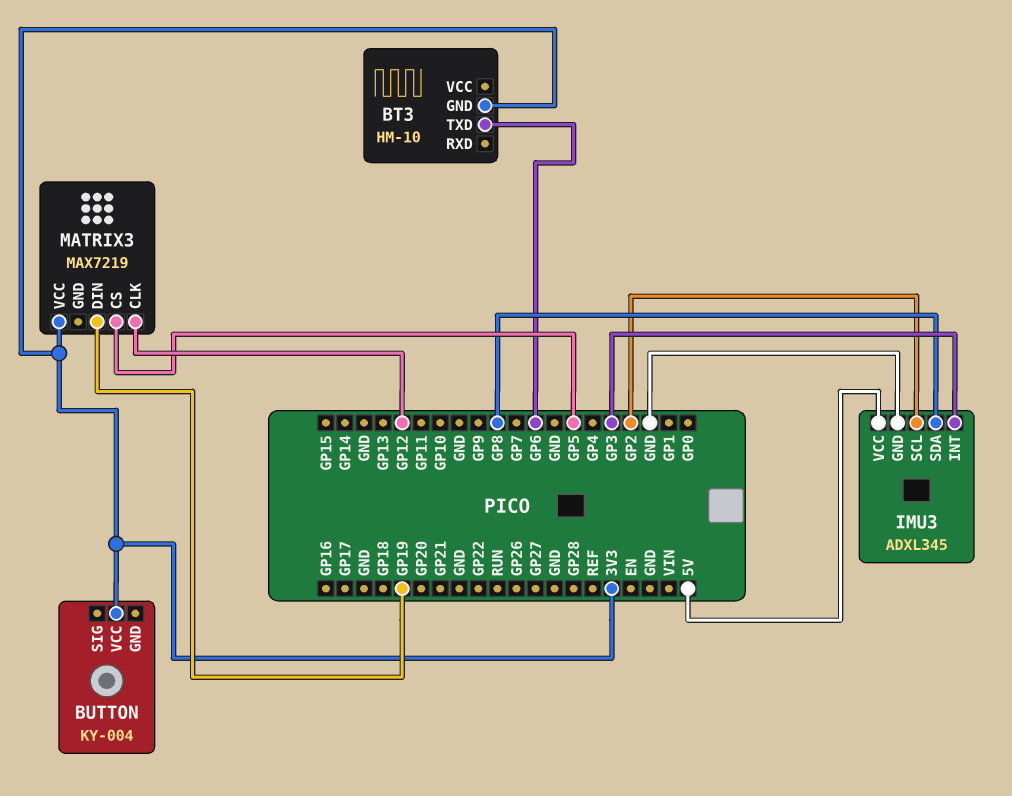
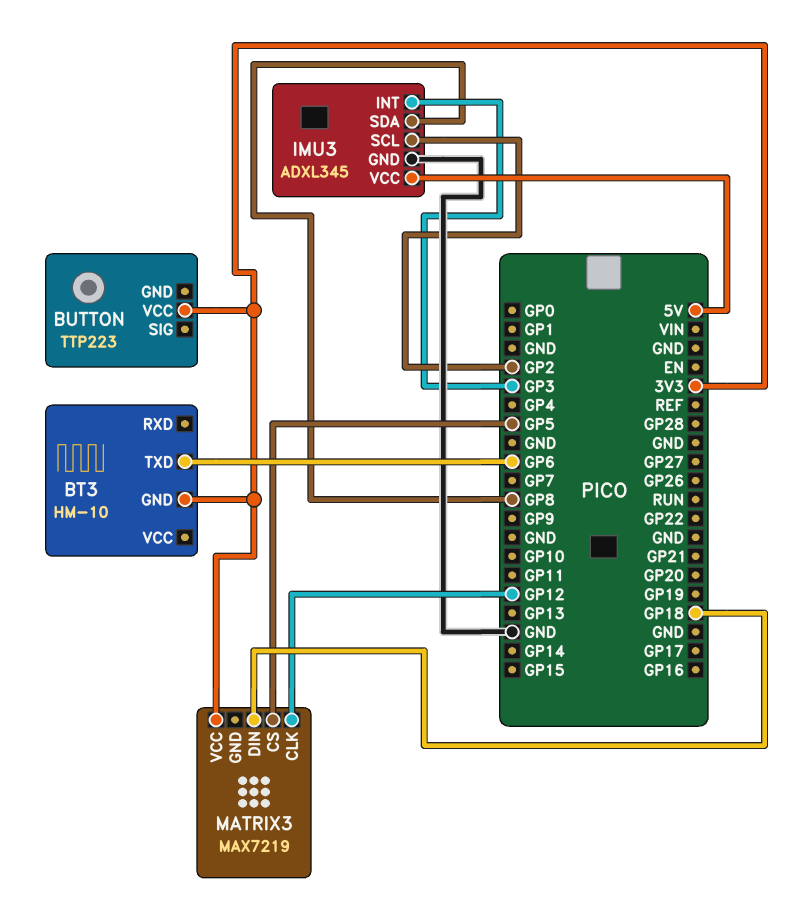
BUTTON: KY-004 -> TTP223
MATRIX3 pin DIN: GP19 -> GP18

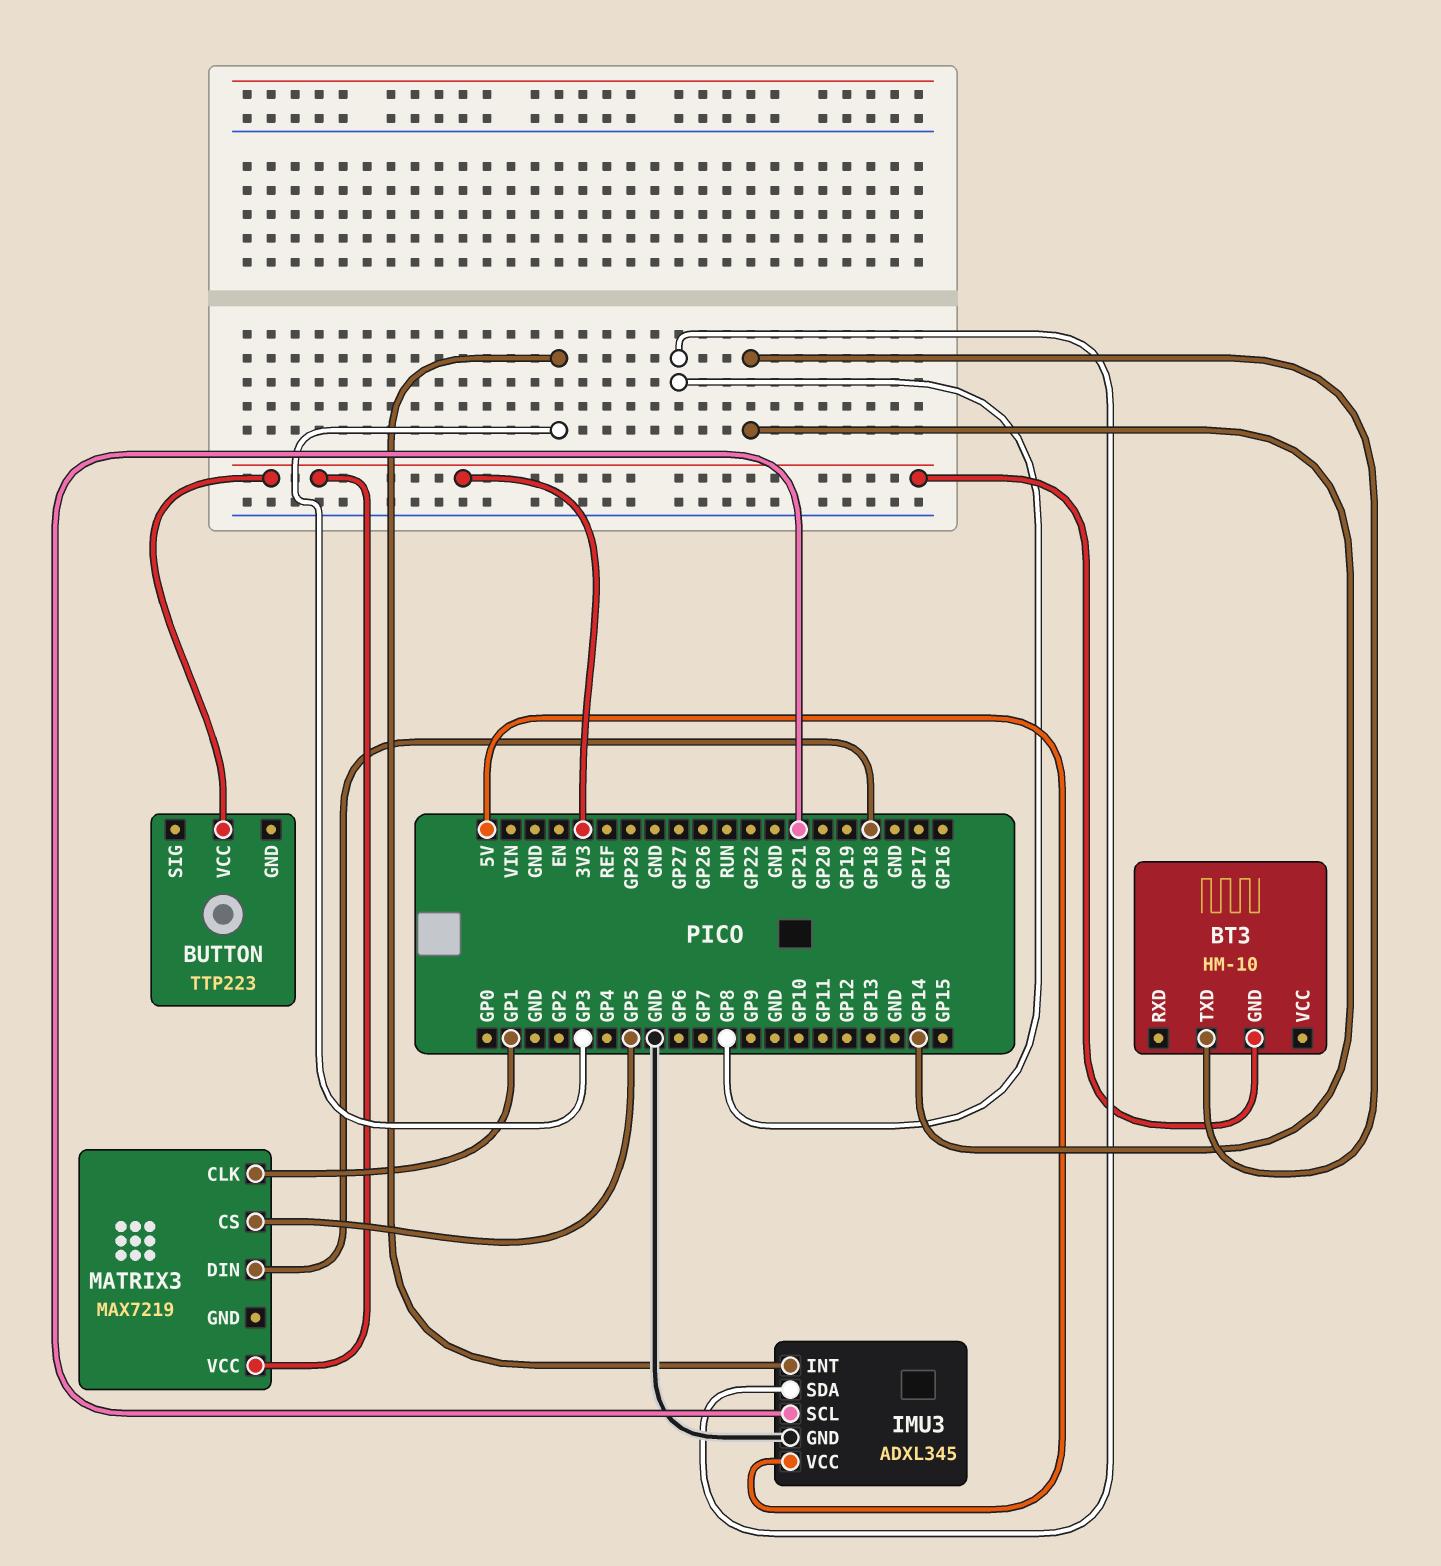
BT3 pin TXD: GP6 -> GP14
IMU3 pin SCL: GP2 -> GP21
MATRIX3 pin CLK: GP12 -> GP1

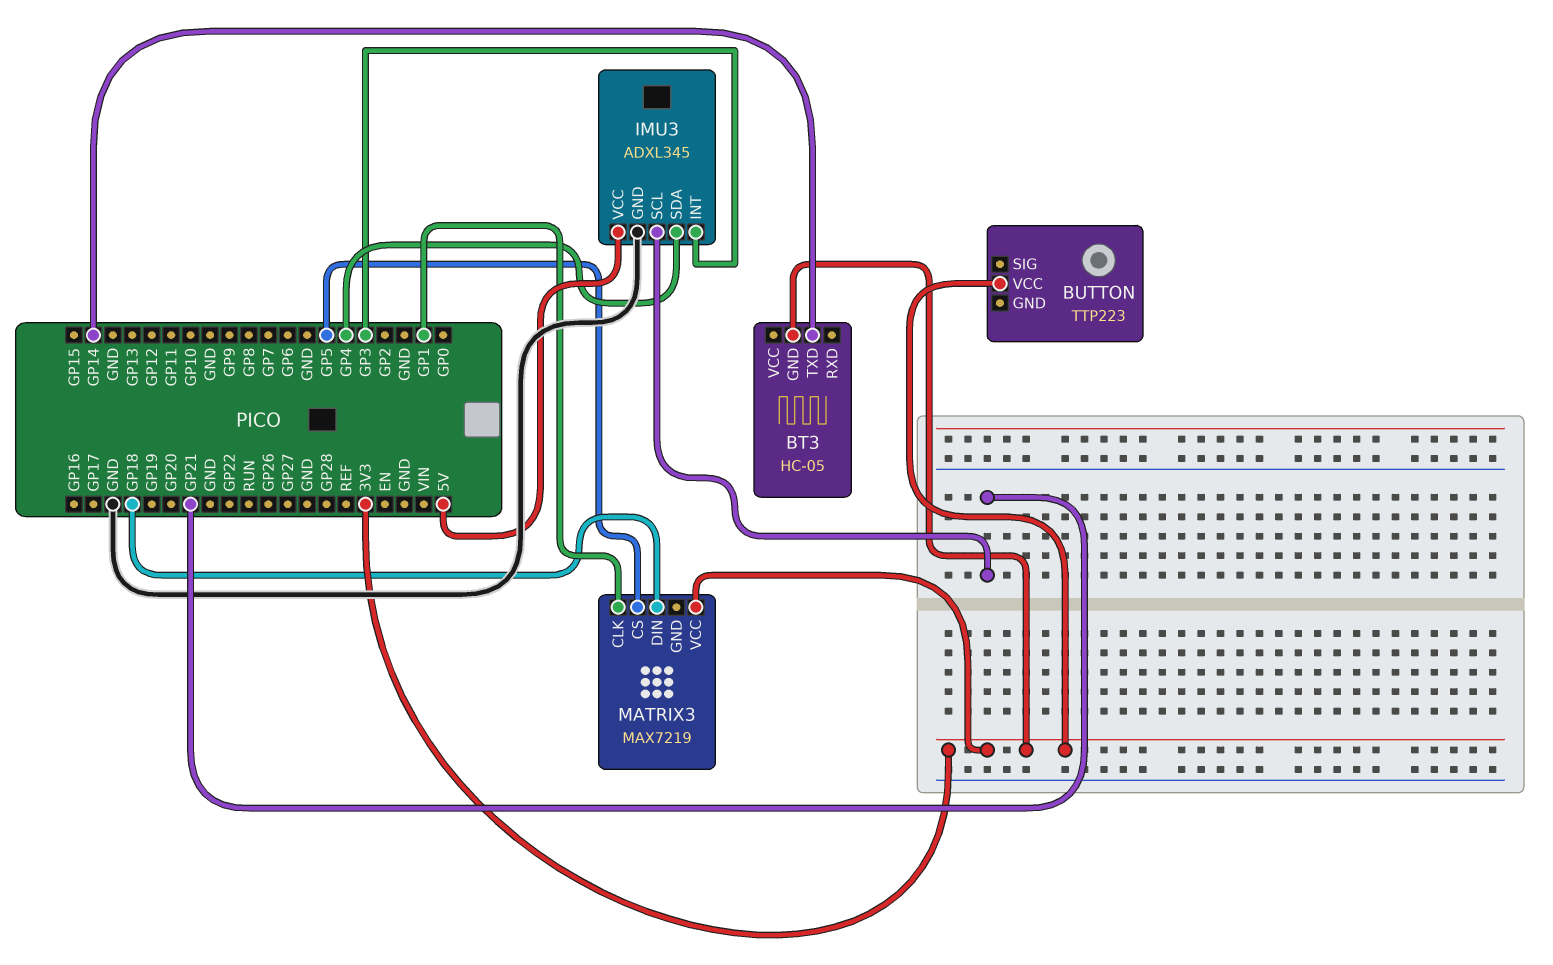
BT3: HM-10 -> HC-05
IMU3 pin SDA: GP8 -> GP4

